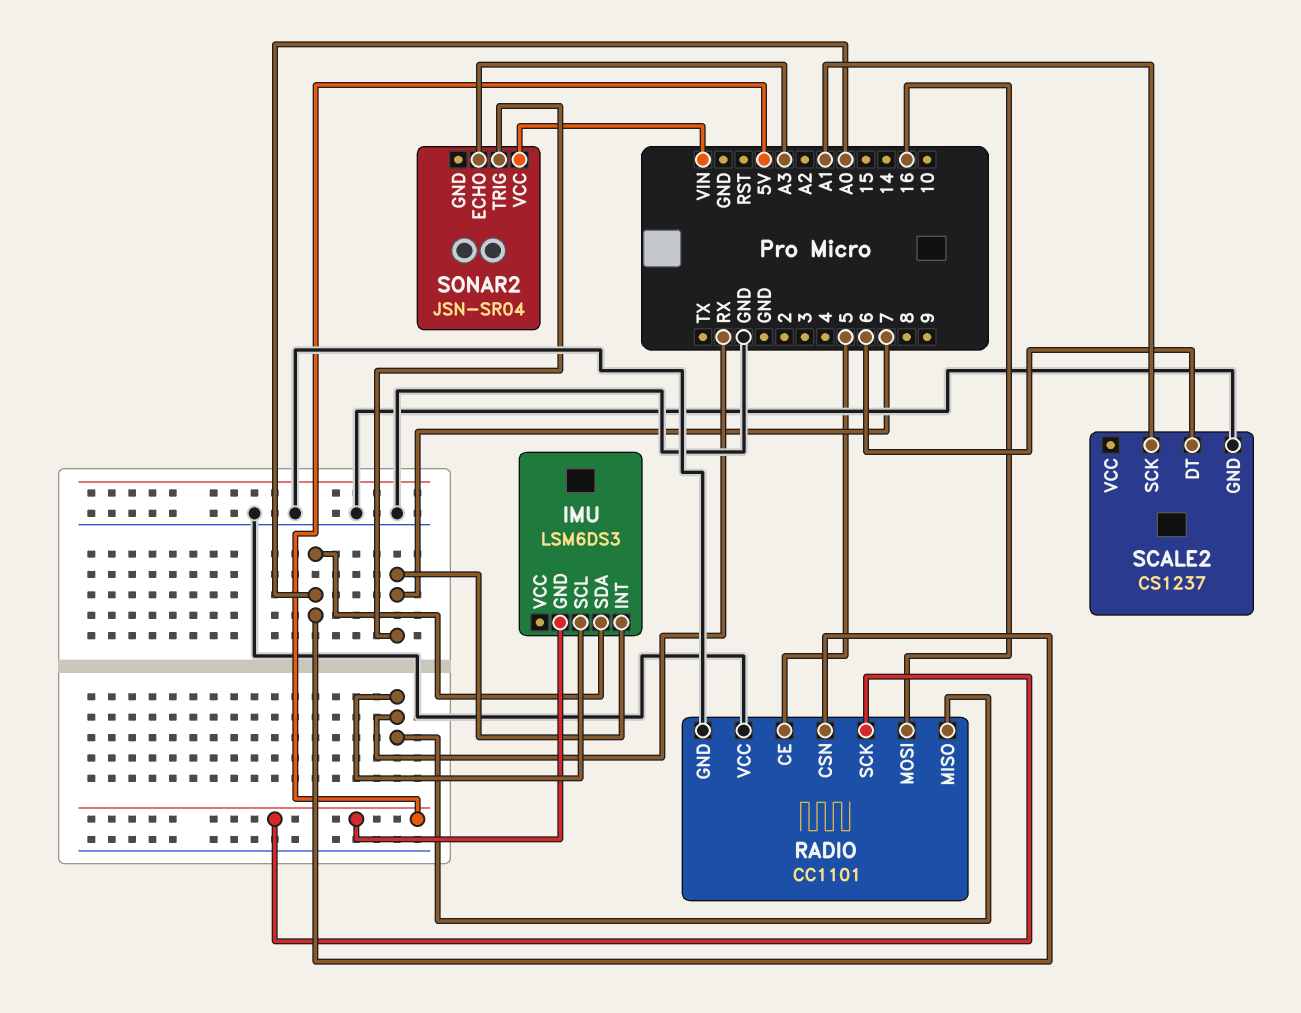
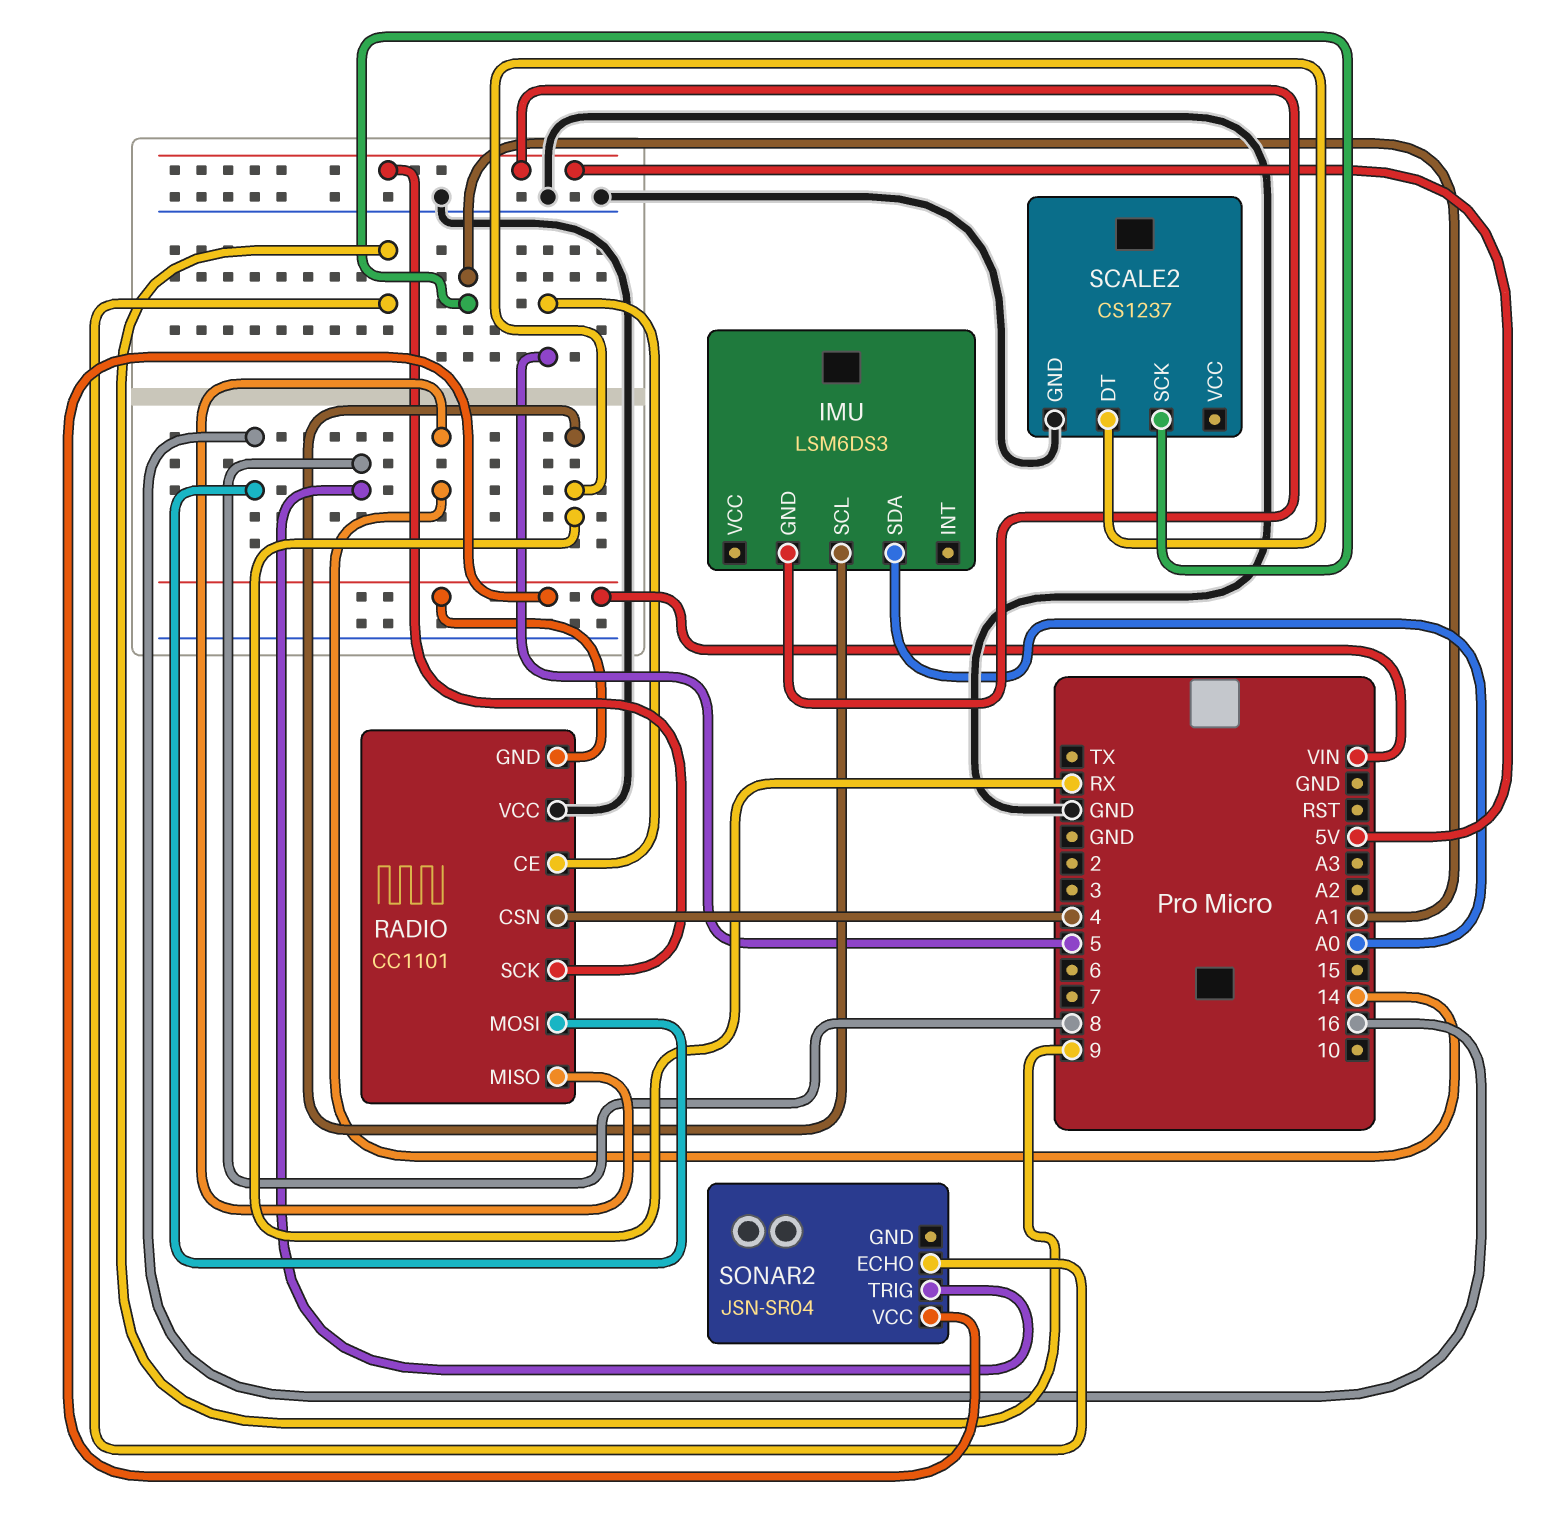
IMU pin INT: 7 -> none
RADIO pin CSN: A0 -> 4
RADIO pin GND: GND -> VIN
RADIO pin MISO: RX -> 14
SCALE2 pin DT: 6 -> RX
SONAR2 pin ECHO: A3 -> 9
SONAR2 pin TRIG: 7 -> 8

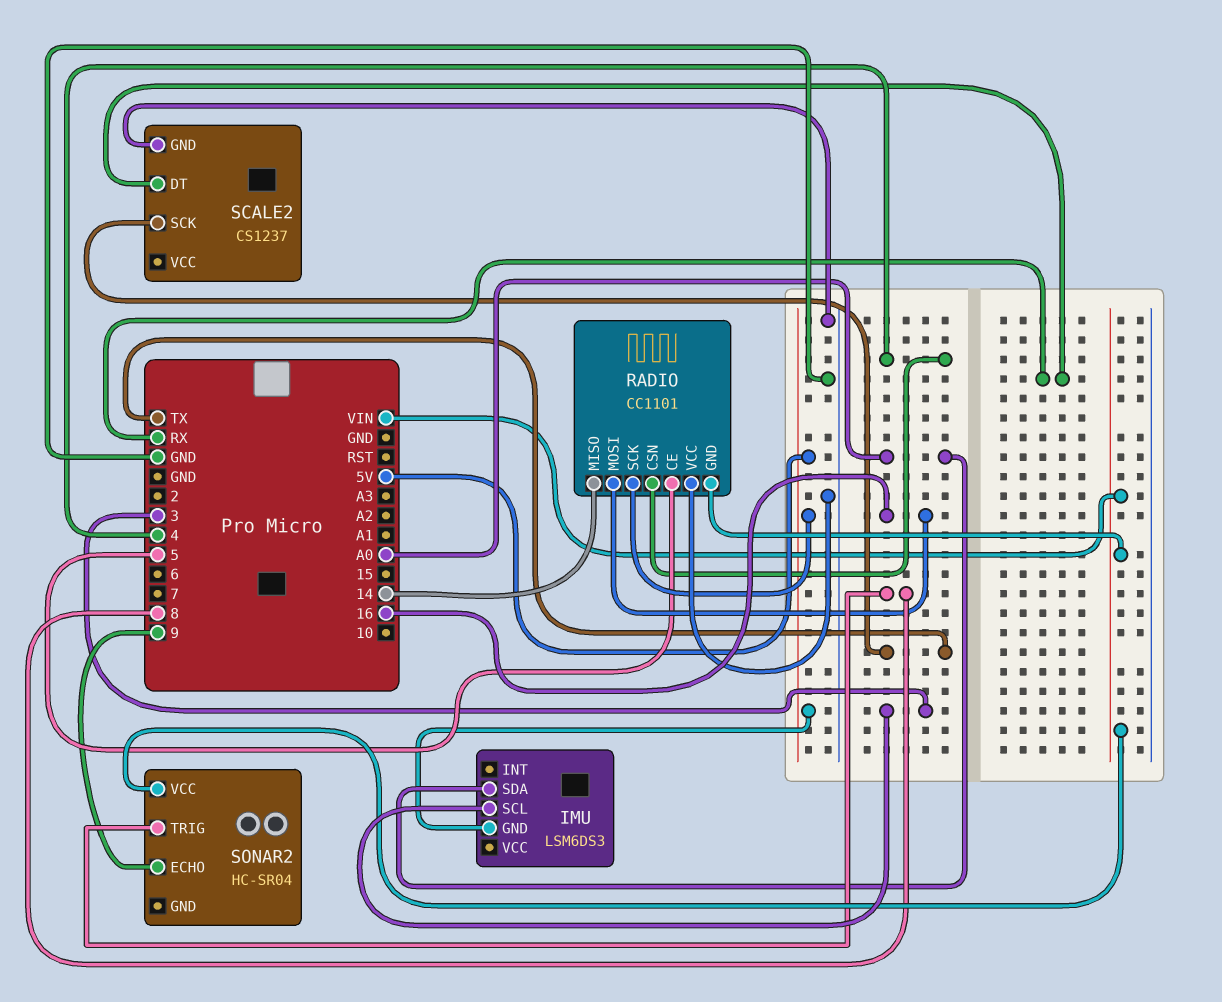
IMU pin SCL: RX -> 3
SCALE2 pin SCK: A1 -> TX
SONAR2: JSN-SR04 -> HC-SR04

